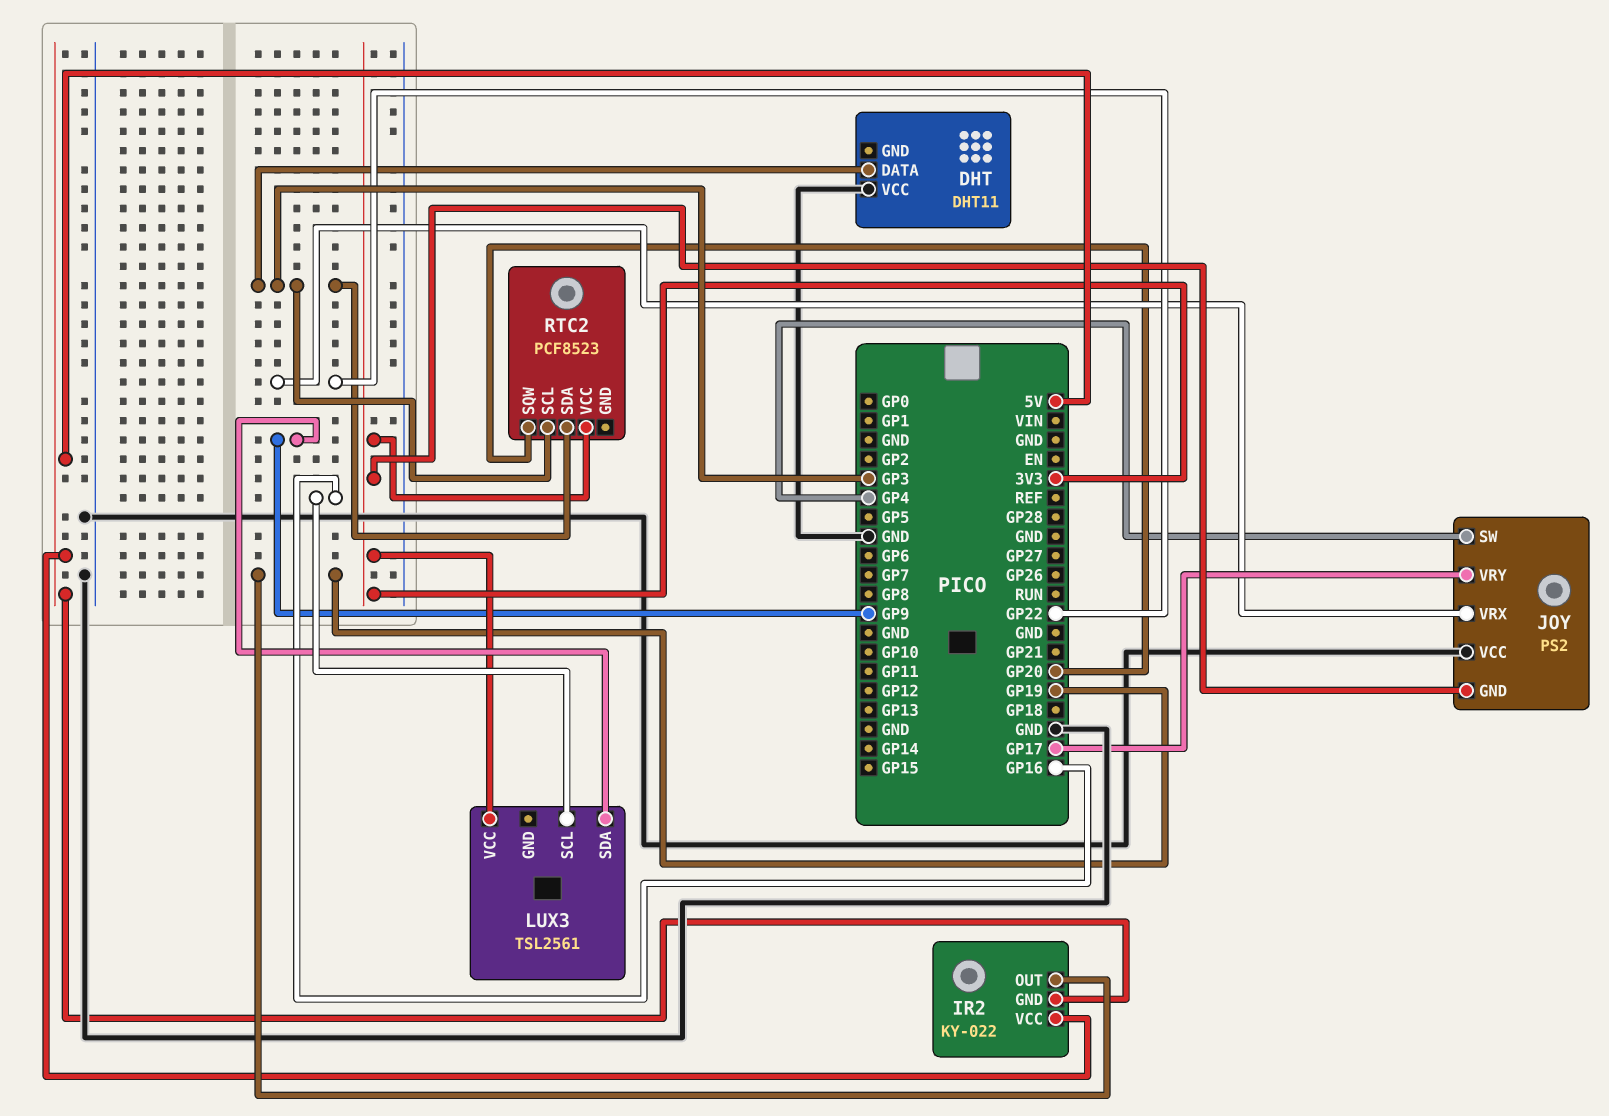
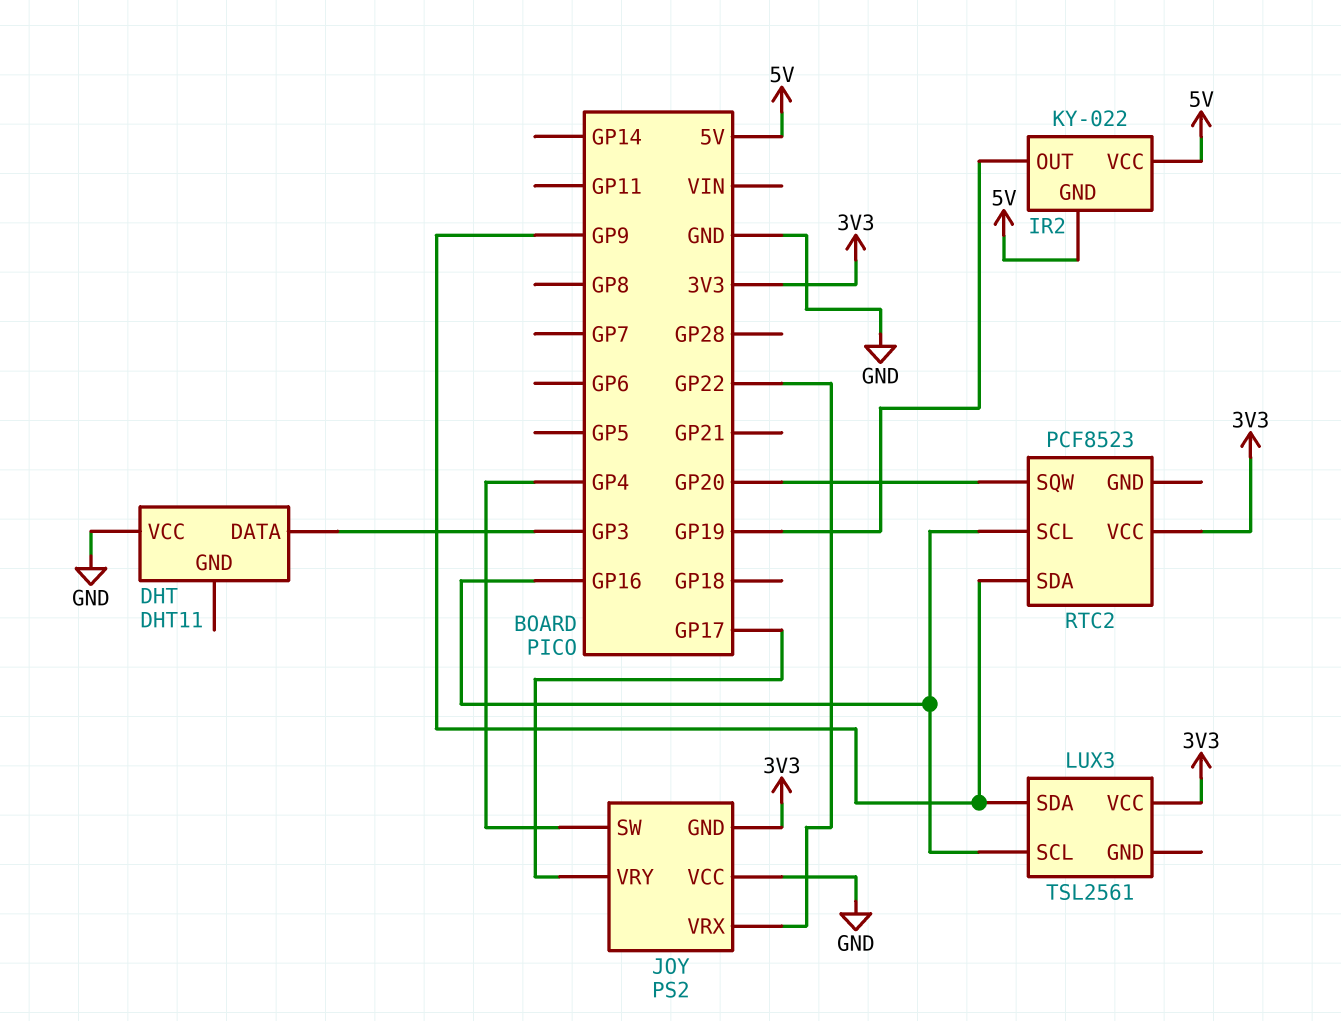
RTC2 pin SCL: GP3 -> GP16
RTC2 pin SDA: GP3 -> GP9

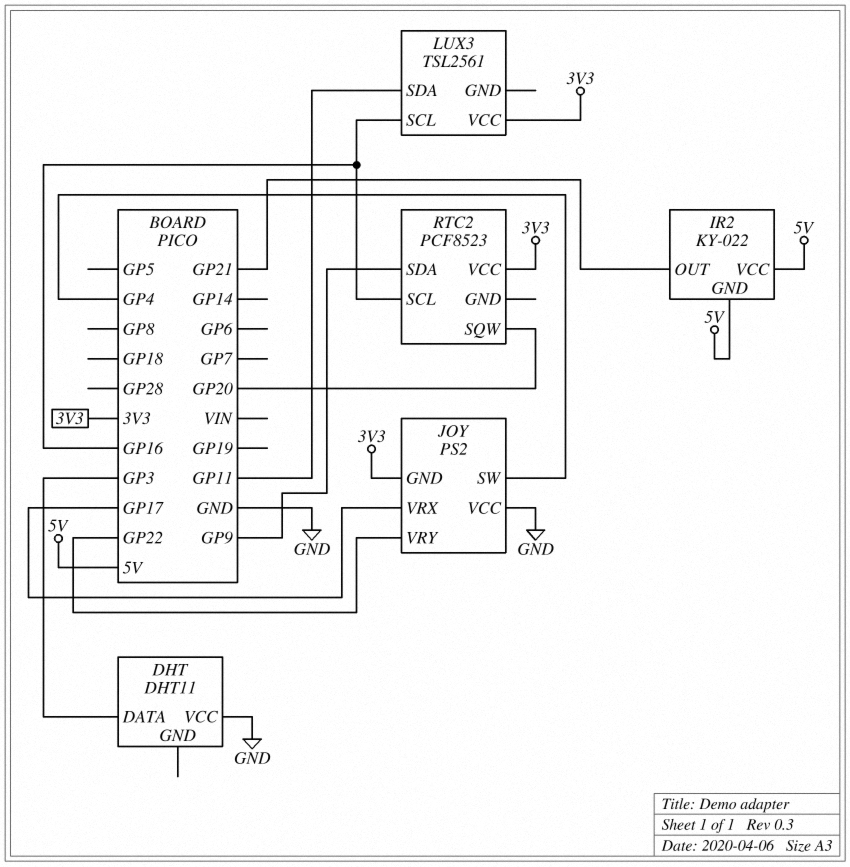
IR2 pin OUT: GP19 -> GP21
JOY pin VRX: GP22 -> GP17
JOY pin VRY: GP17 -> GP22
LUX3 pin SDA: GP9 -> GP11

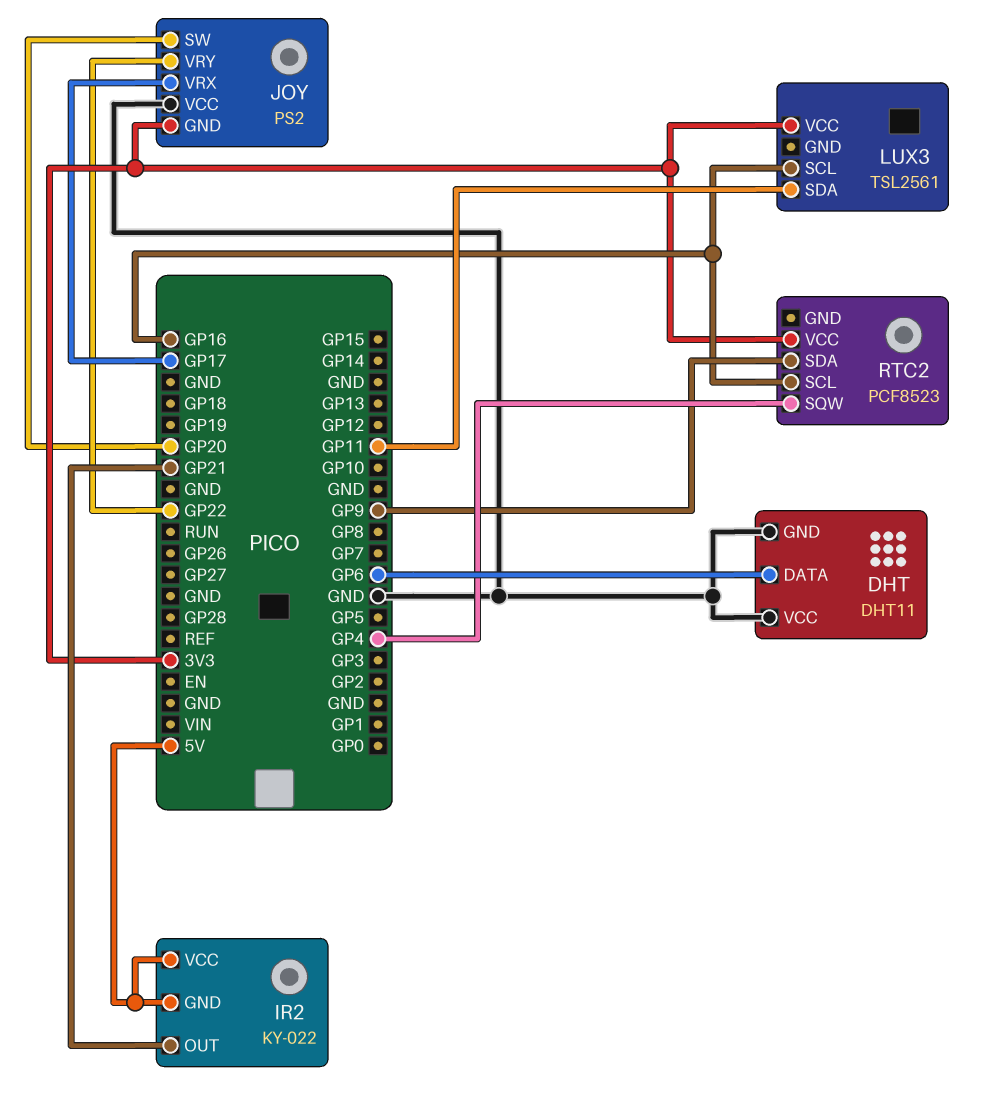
DHT pin DATA: GP3 -> GP6
DHT pin GND: none -> GND
JOY pin SW: GP4 -> GP20
RTC2 pin SQW: GP20 -> GP4

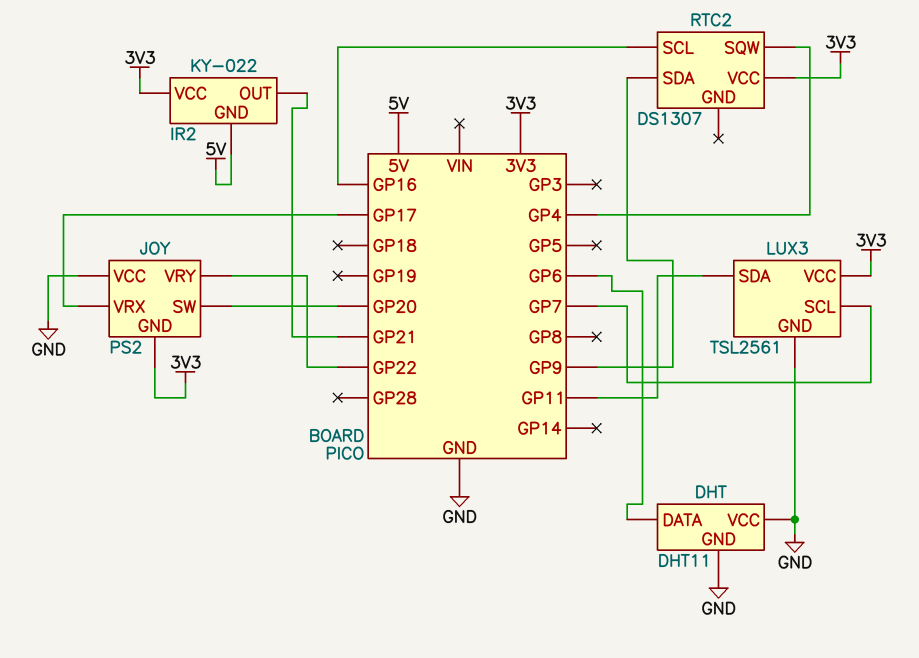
IR2 pin VCC: 5V -> 3V3
LUX3 pin GND: none -> GND
LUX3 pin SCL: GP16 -> GP7
RTC2: PCF8523 -> DS1307

